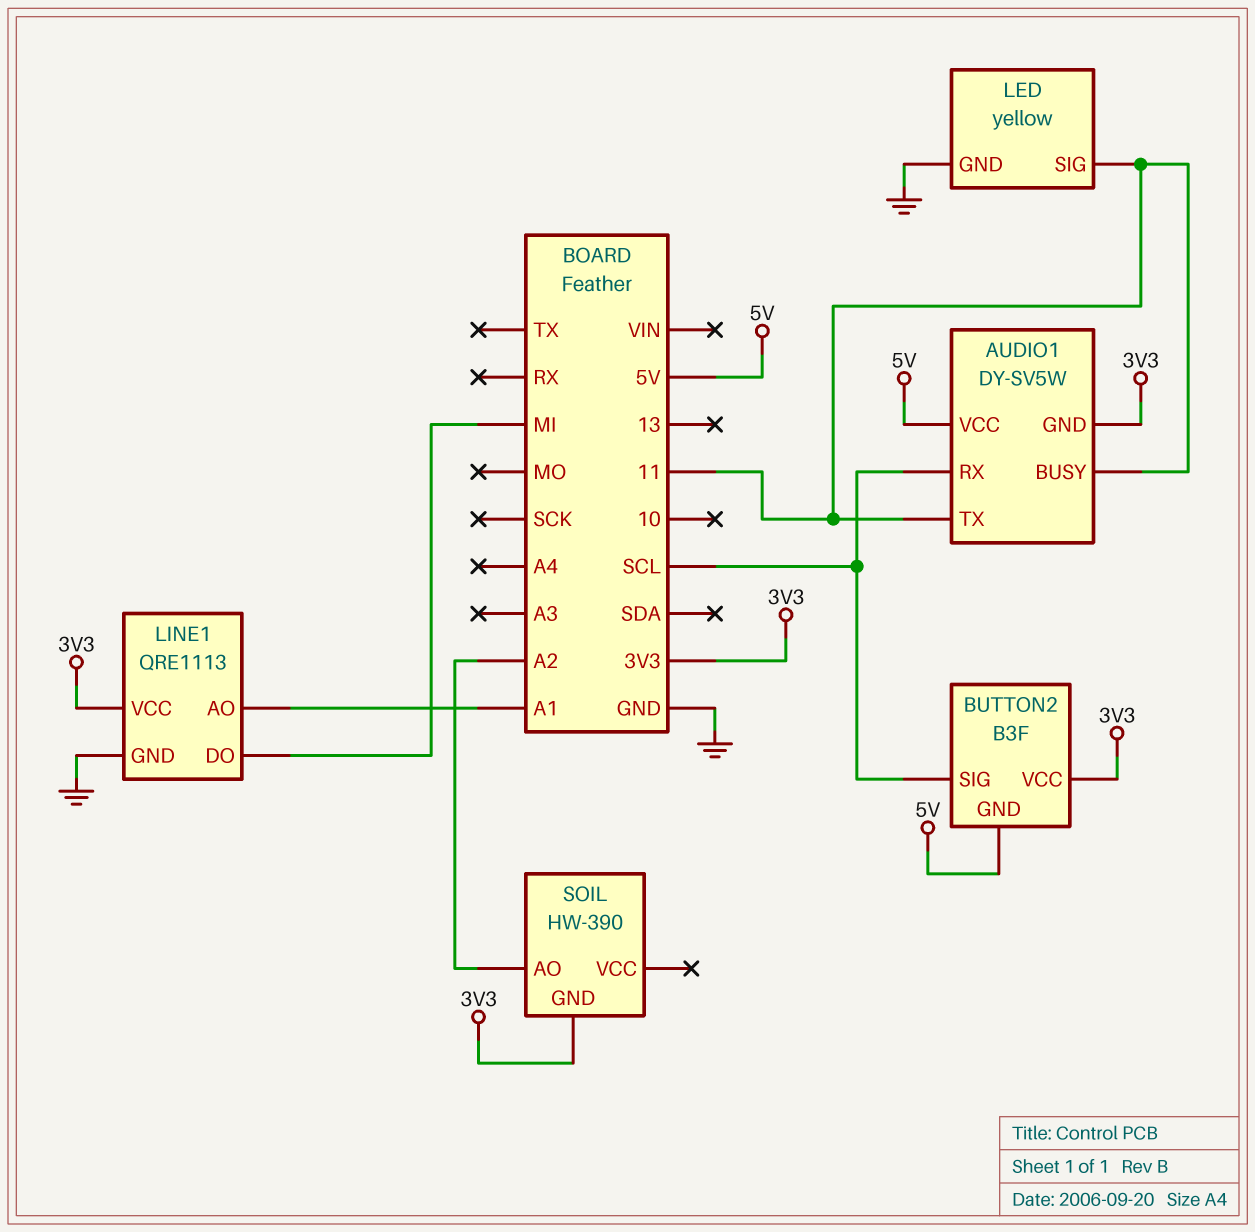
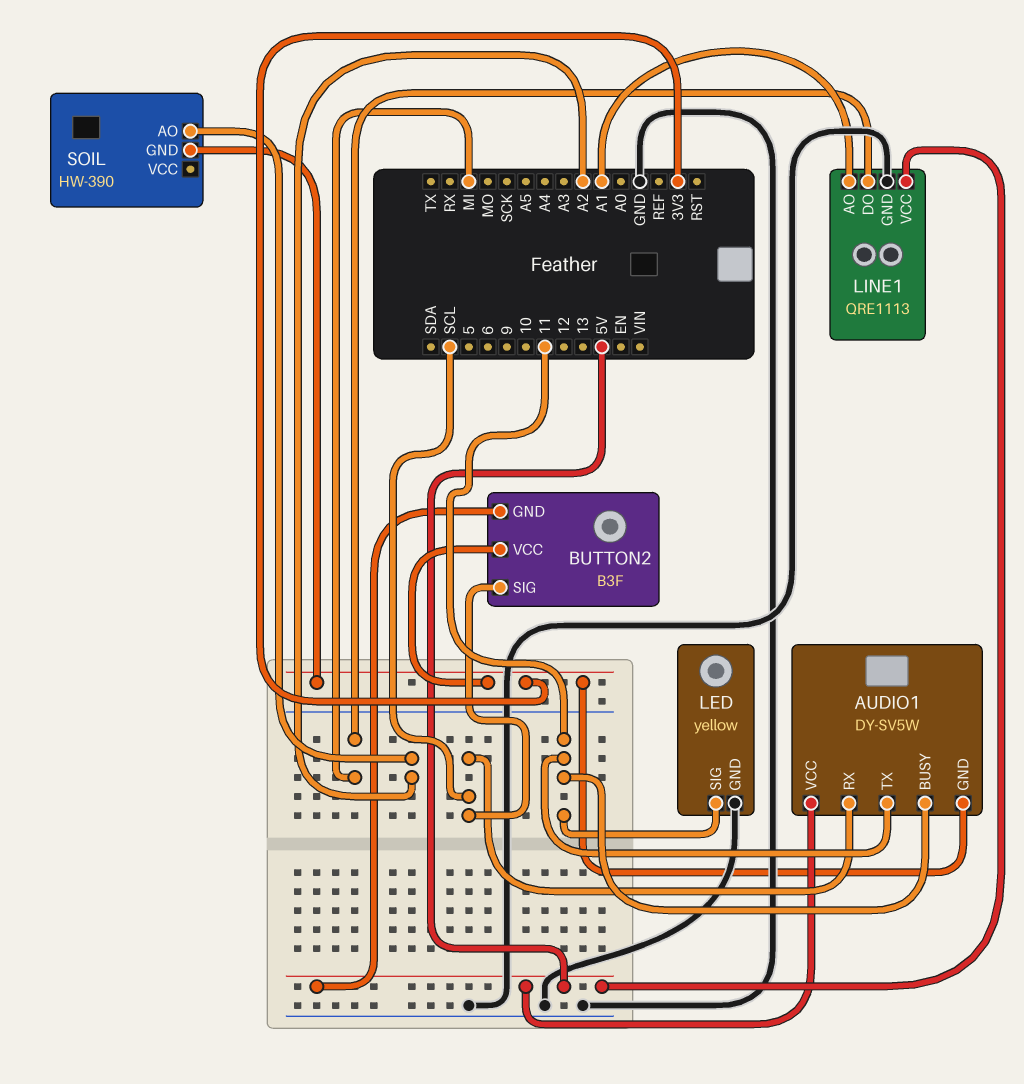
LINE1 pin VCC: 3V3 -> 5V

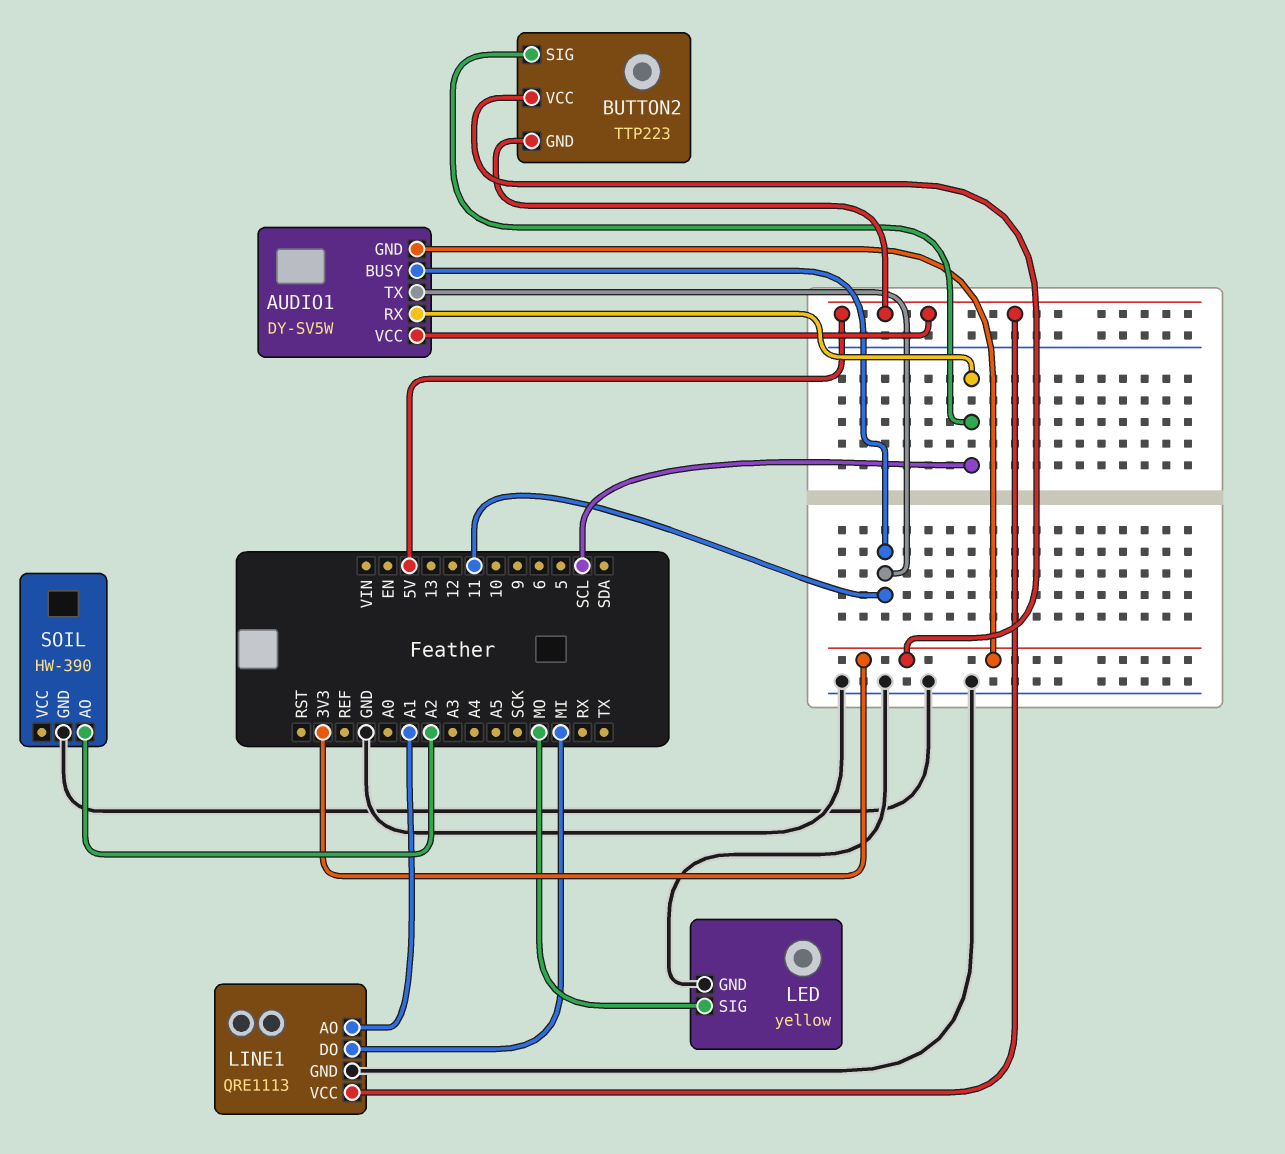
BUTTON2: B3F -> TTP223
LED pin SIG: 11 -> MO
SOIL pin GND: 3V3 -> GND

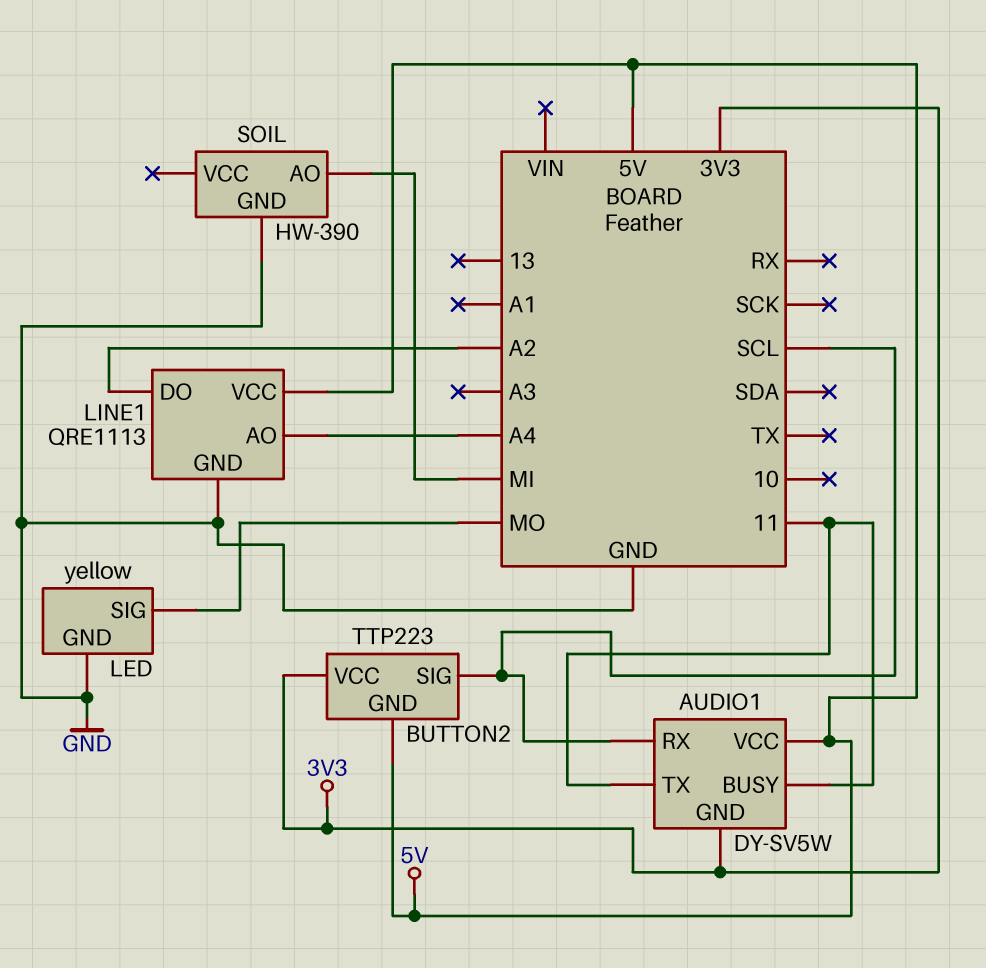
LINE1 pin AO: A1 -> A4
LINE1 pin DO: MI -> A2
SOIL pin AO: A2 -> MI

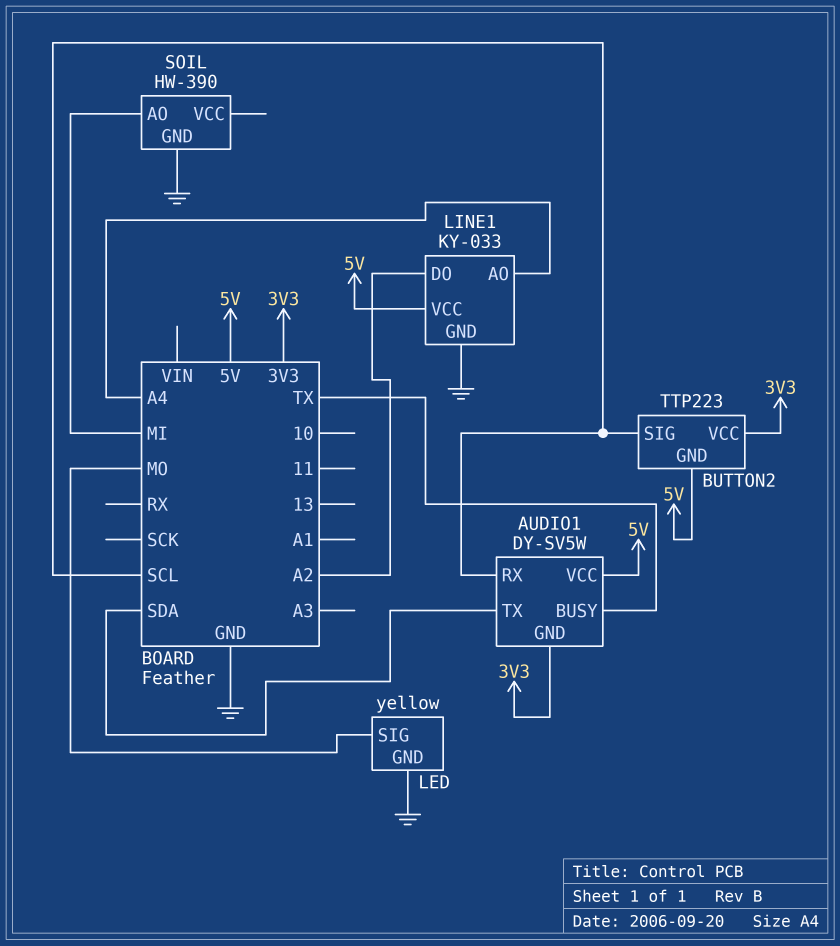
AUDIO1 pin BUSY: 11 -> TX
AUDIO1 pin TX: 11 -> SDA
LINE1: QRE1113 -> KY-033

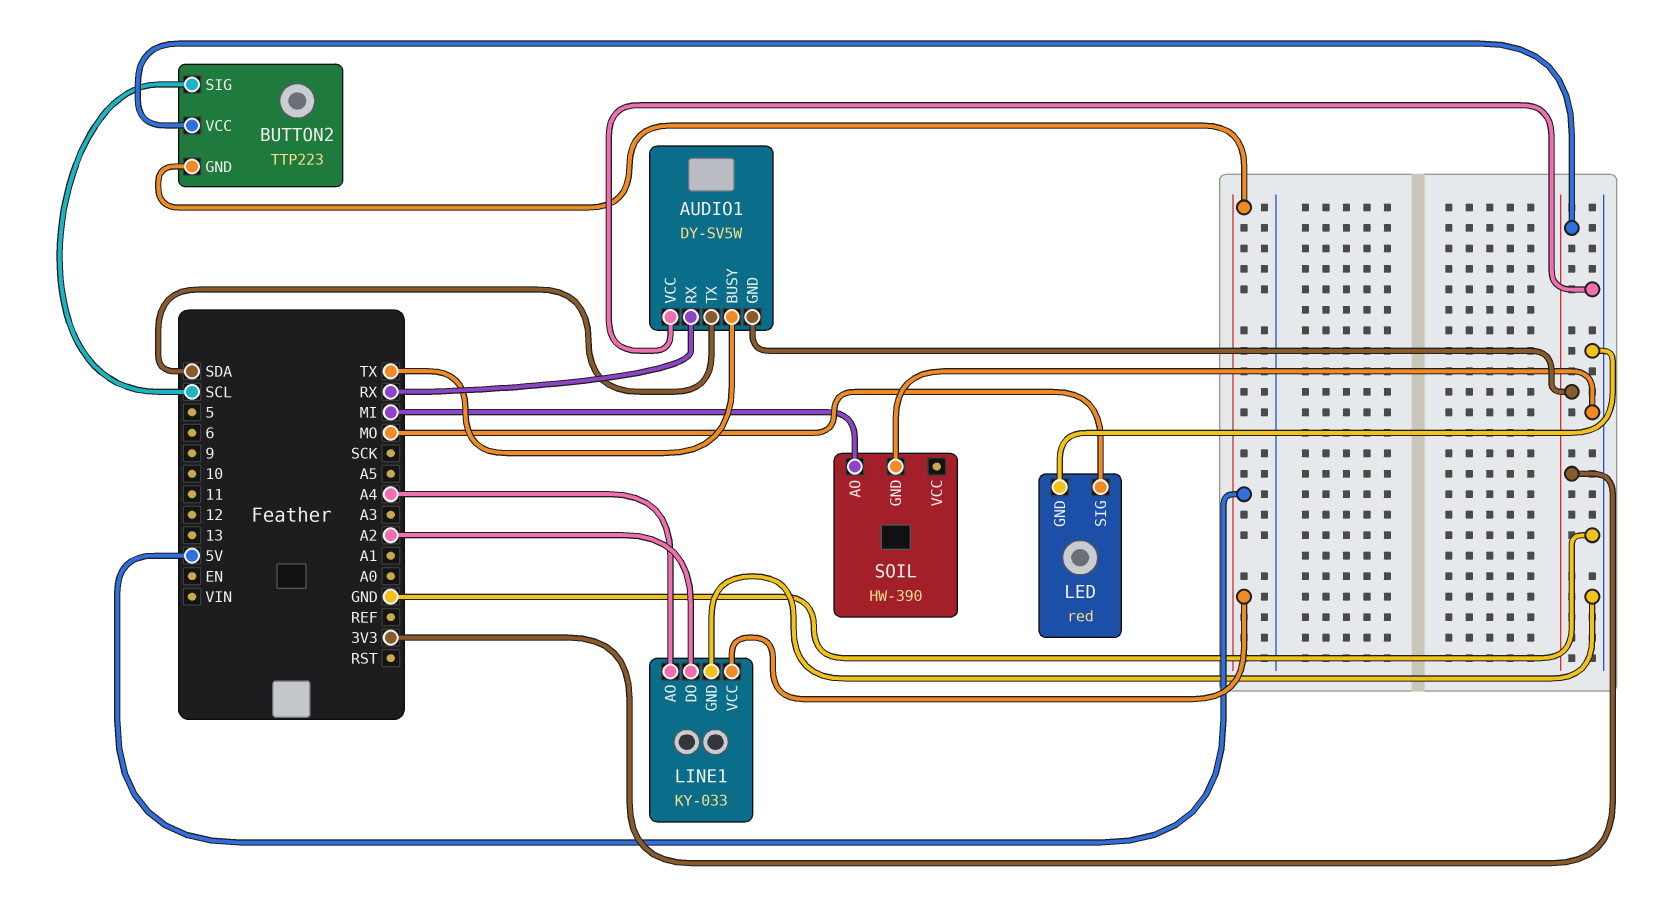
AUDIO1 pin RX: SCL -> RX
AUDIO1 pin VCC: 5V -> GND
LED: yellow -> red

